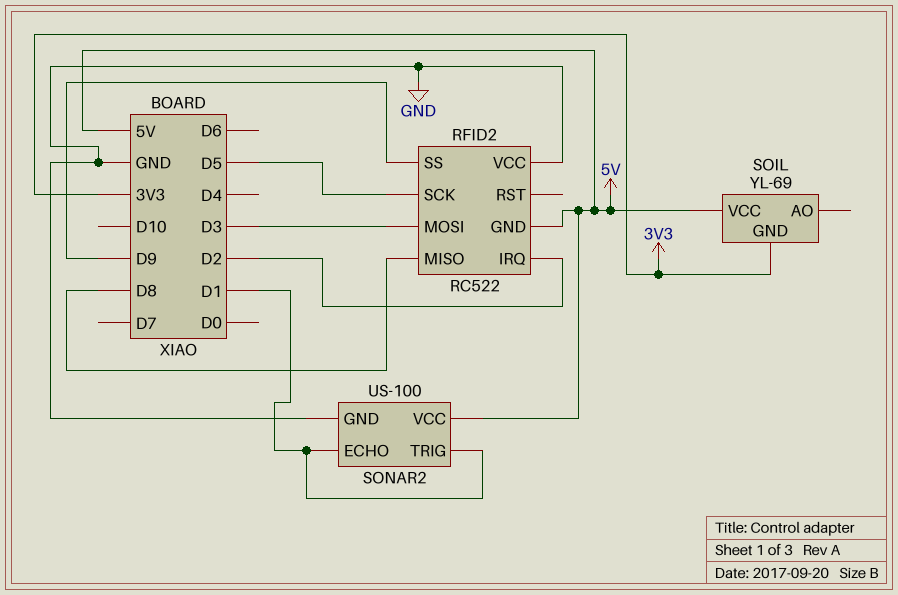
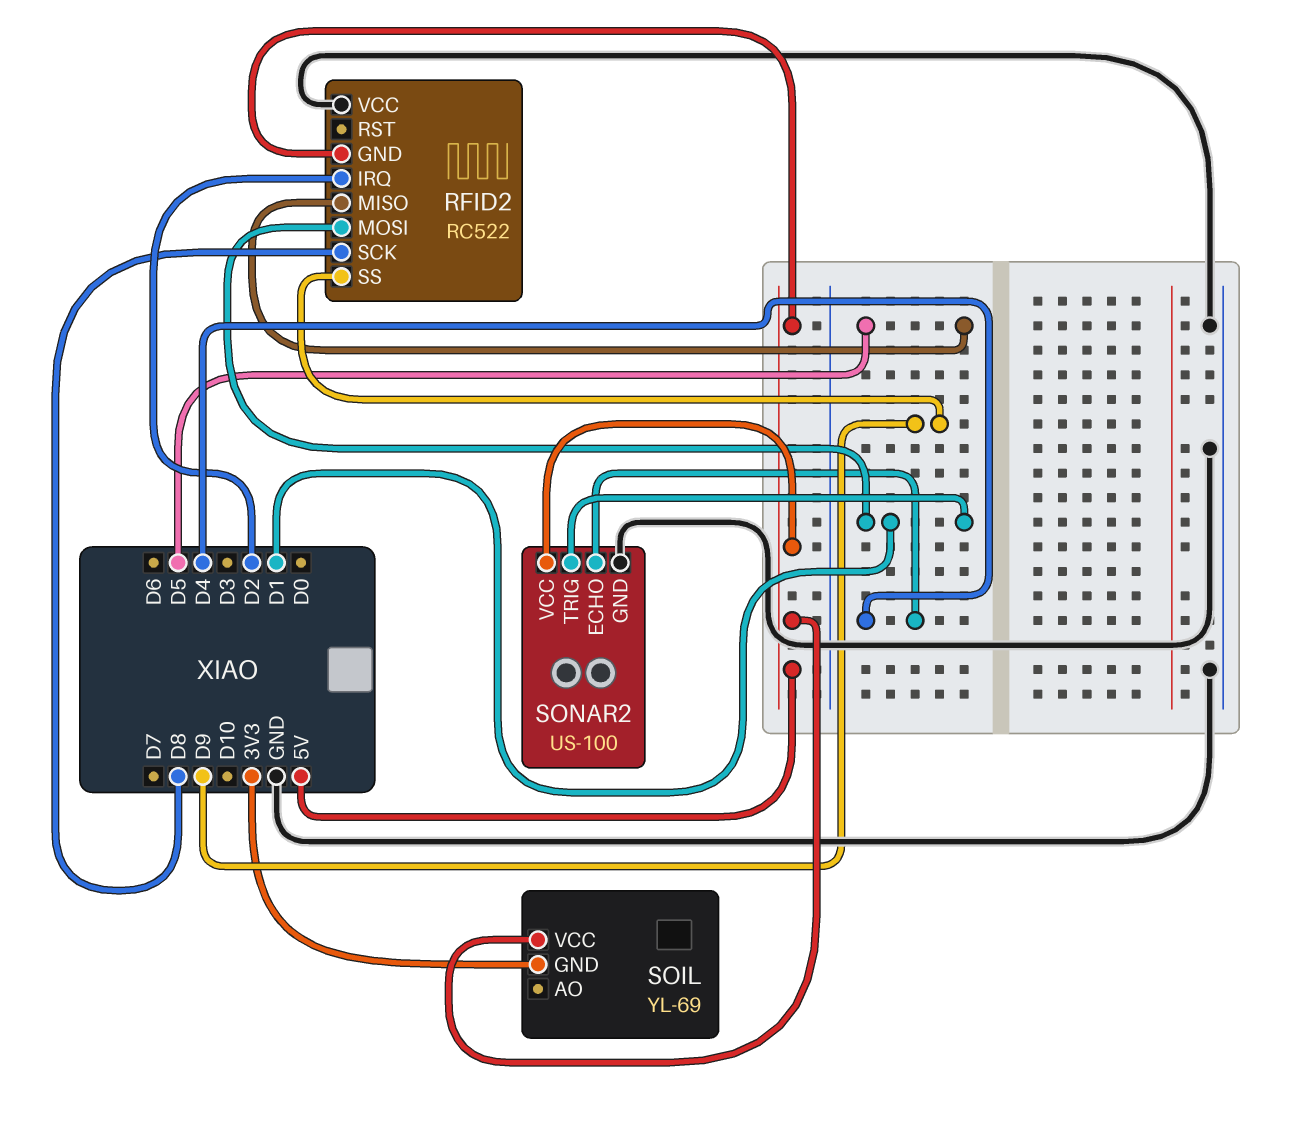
RFID2 pin MISO: D8 -> D5
RFID2 pin MOSI: D3 -> D1
RFID2 pin SCK: D5 -> D8
SONAR2 pin ECHO: D1 -> D4

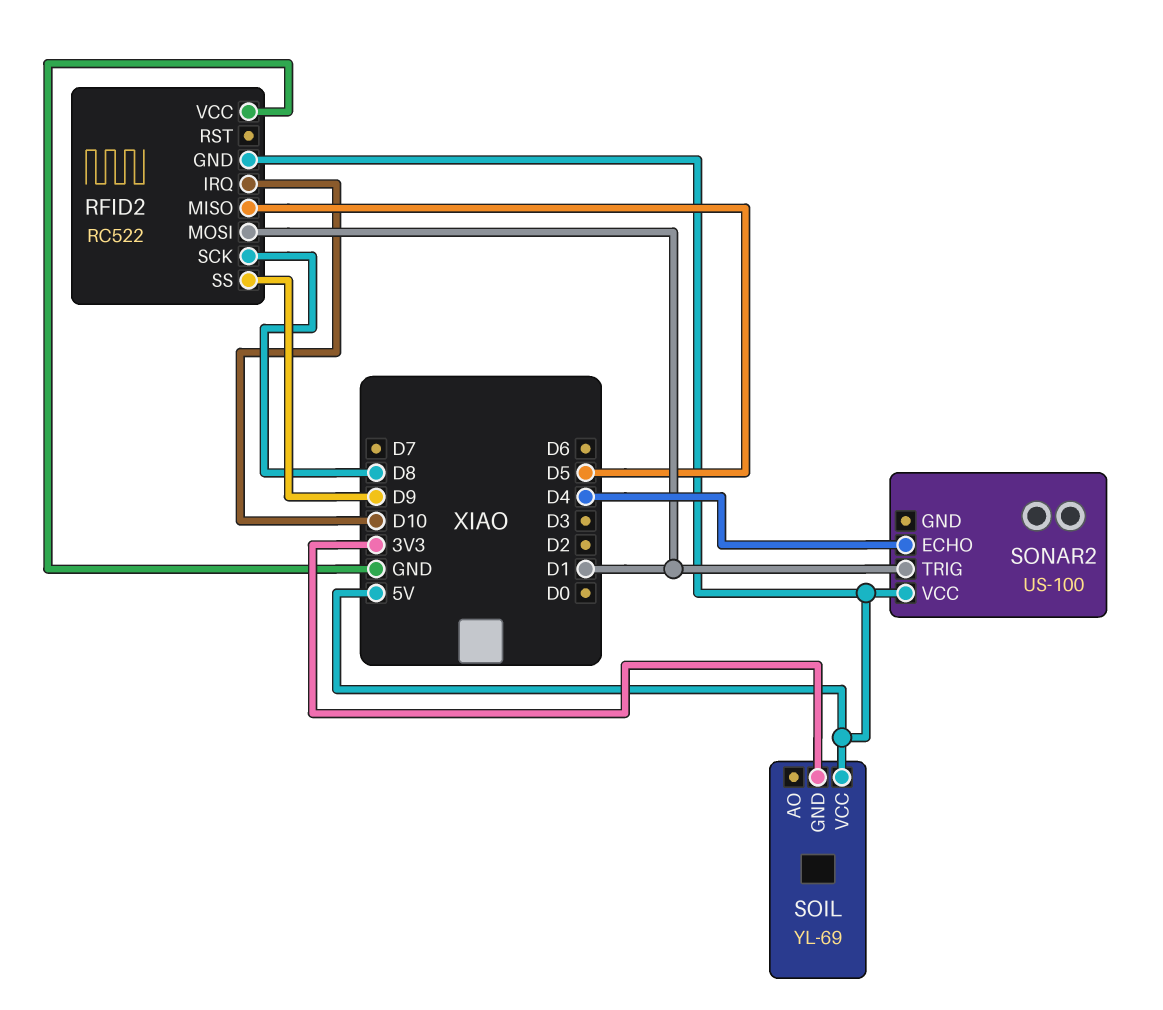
RFID2 pin IRQ: D2 -> D10
SONAR2 pin GND: GND -> none

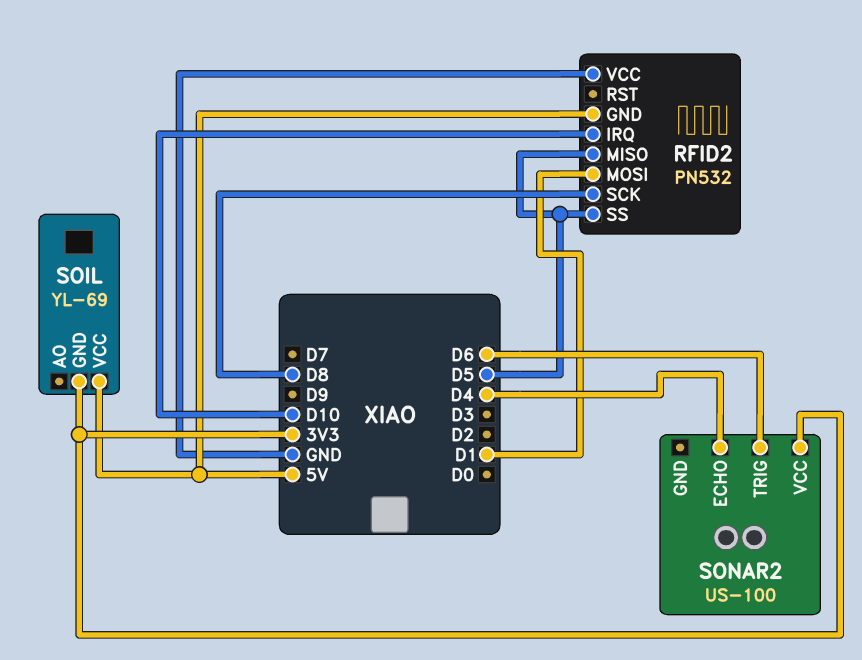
RFID2: RC522 -> PN532
RFID2 pin SS: D9 -> D5
SONAR2 pin TRIG: D1 -> D6
SONAR2 pin VCC: 5V -> 3V3

